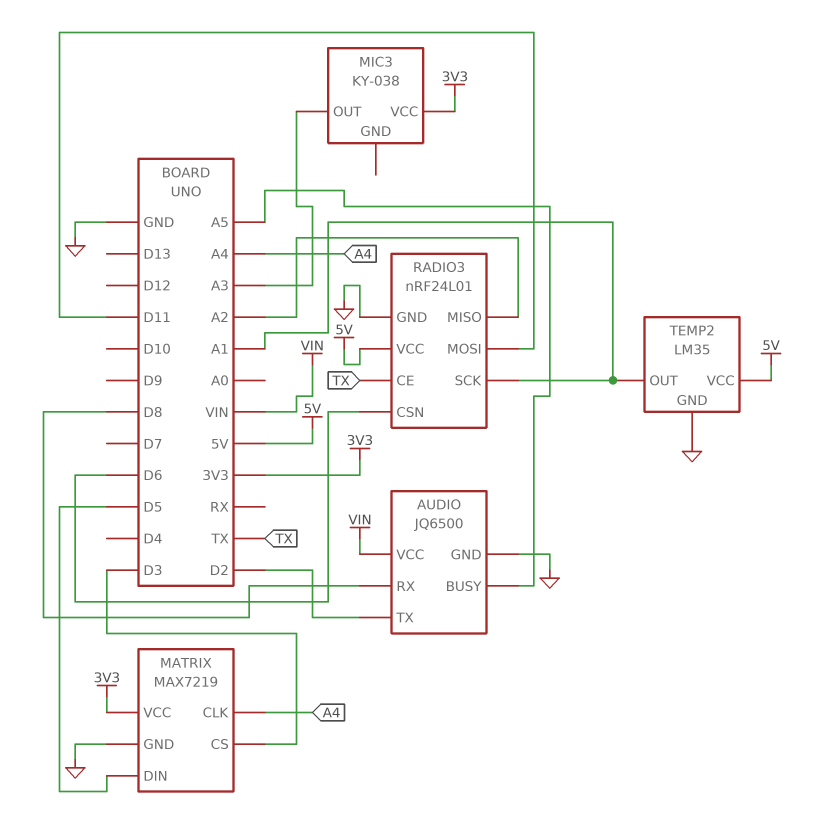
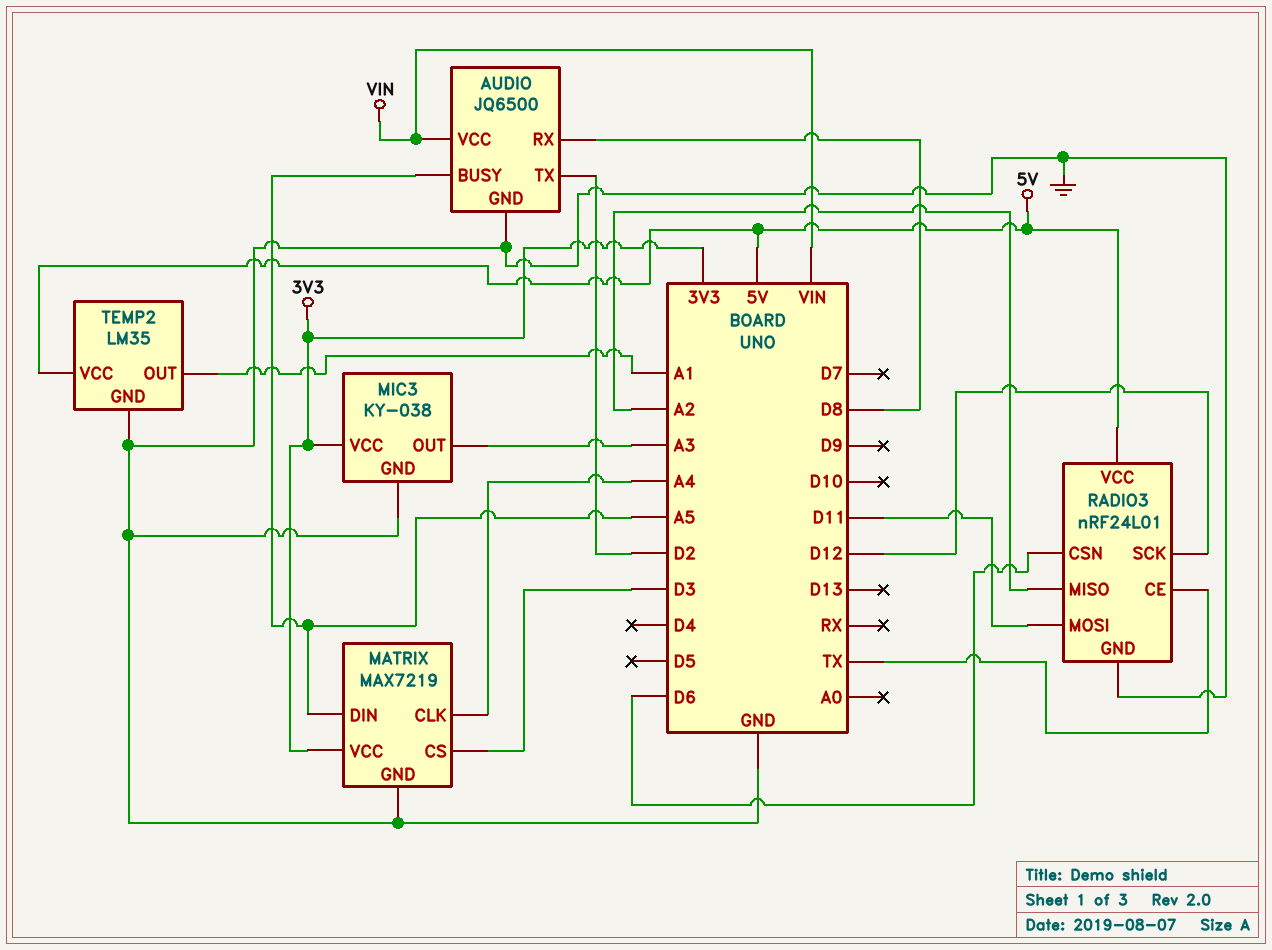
MATRIX pin DIN: D5 -> A5
MIC3 pin GND: none -> GND
RADIO3 pin SCK: A1 -> D12

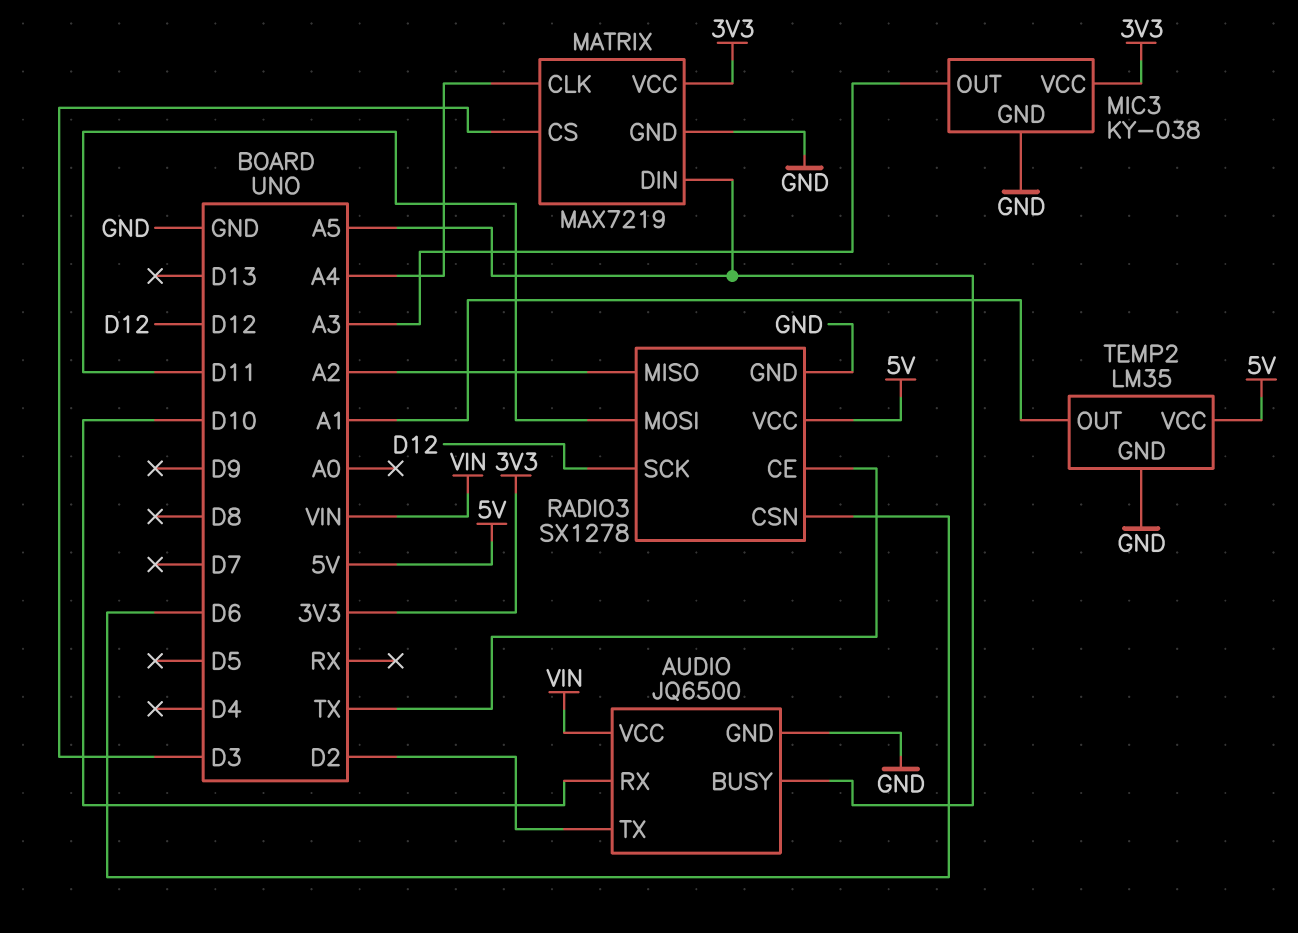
AUDIO pin RX: D8 -> D10
RADIO3: nRF24L01 -> SX1278

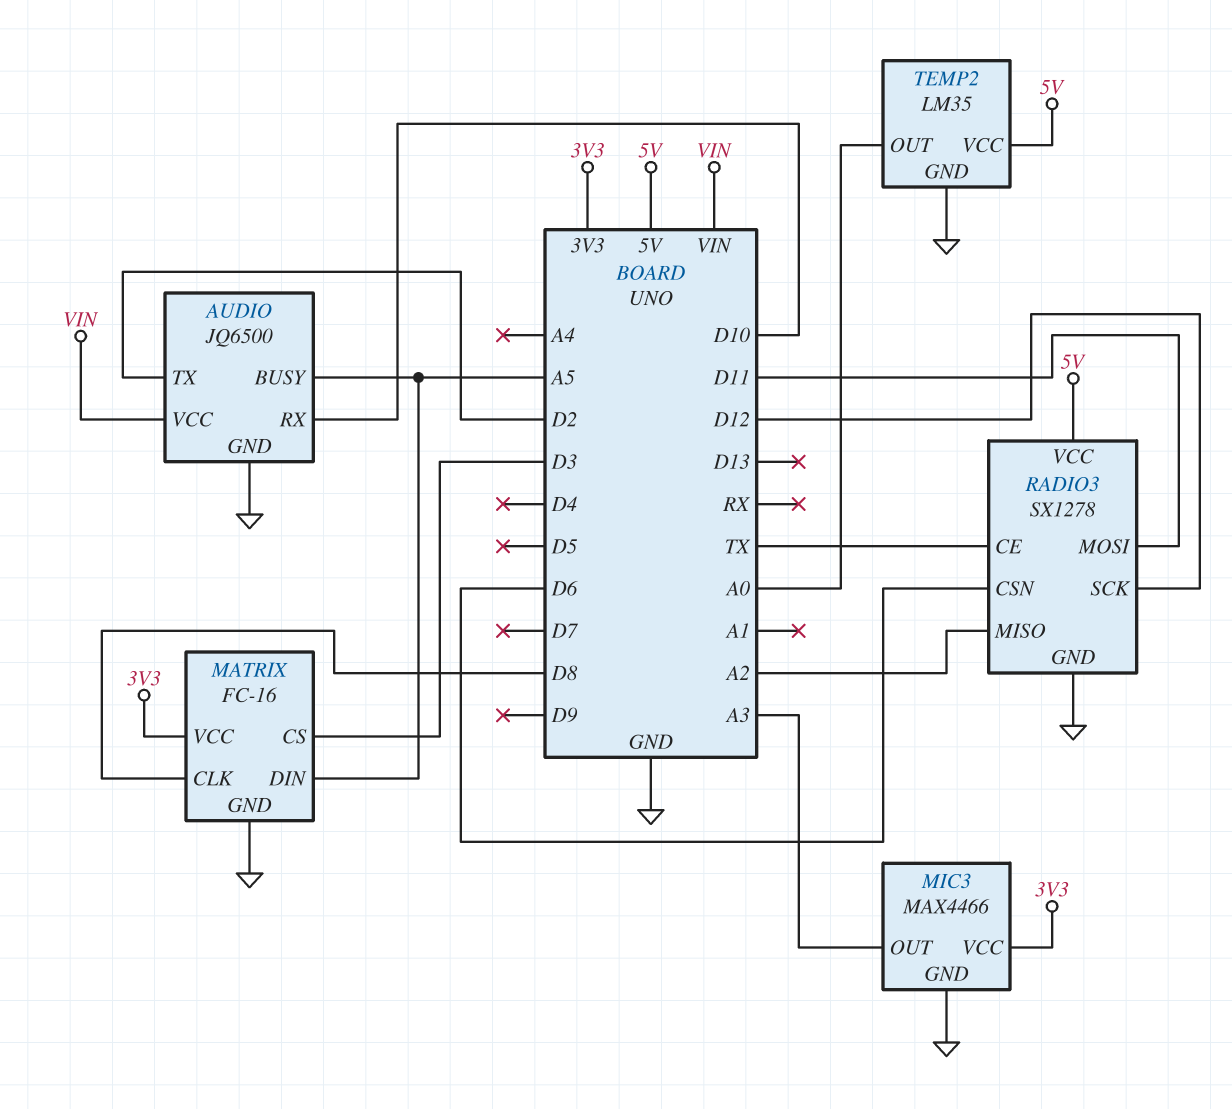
MATRIX: MAX7219 -> FC-16
MATRIX pin CLK: A4 -> D8
MIC3: KY-038 -> MAX4466
TEMP2 pin OUT: A1 -> A0

